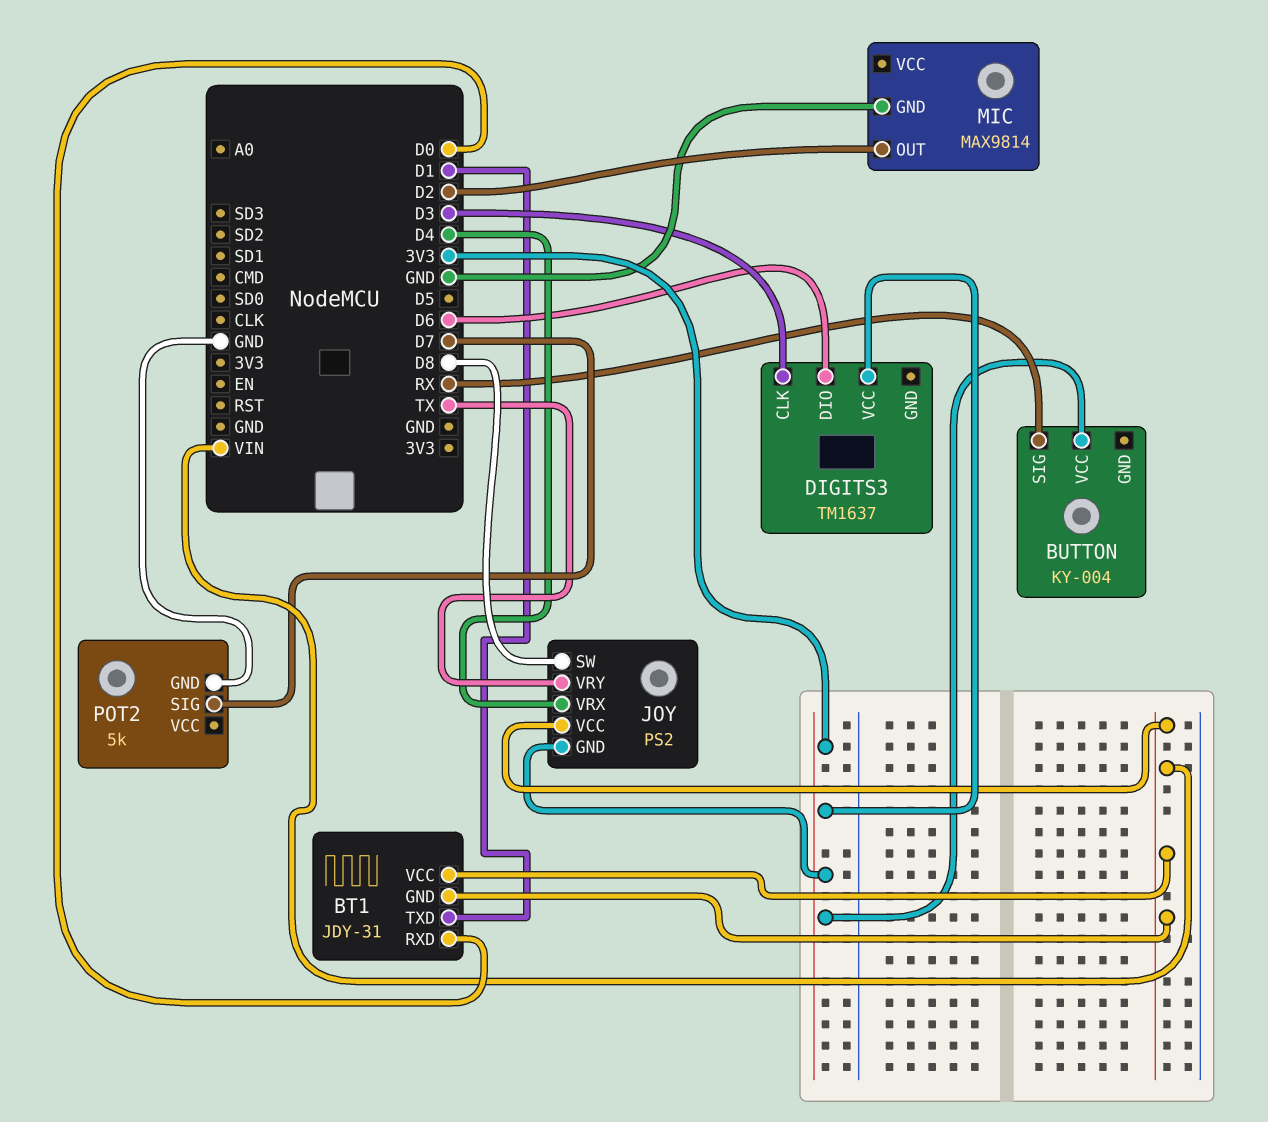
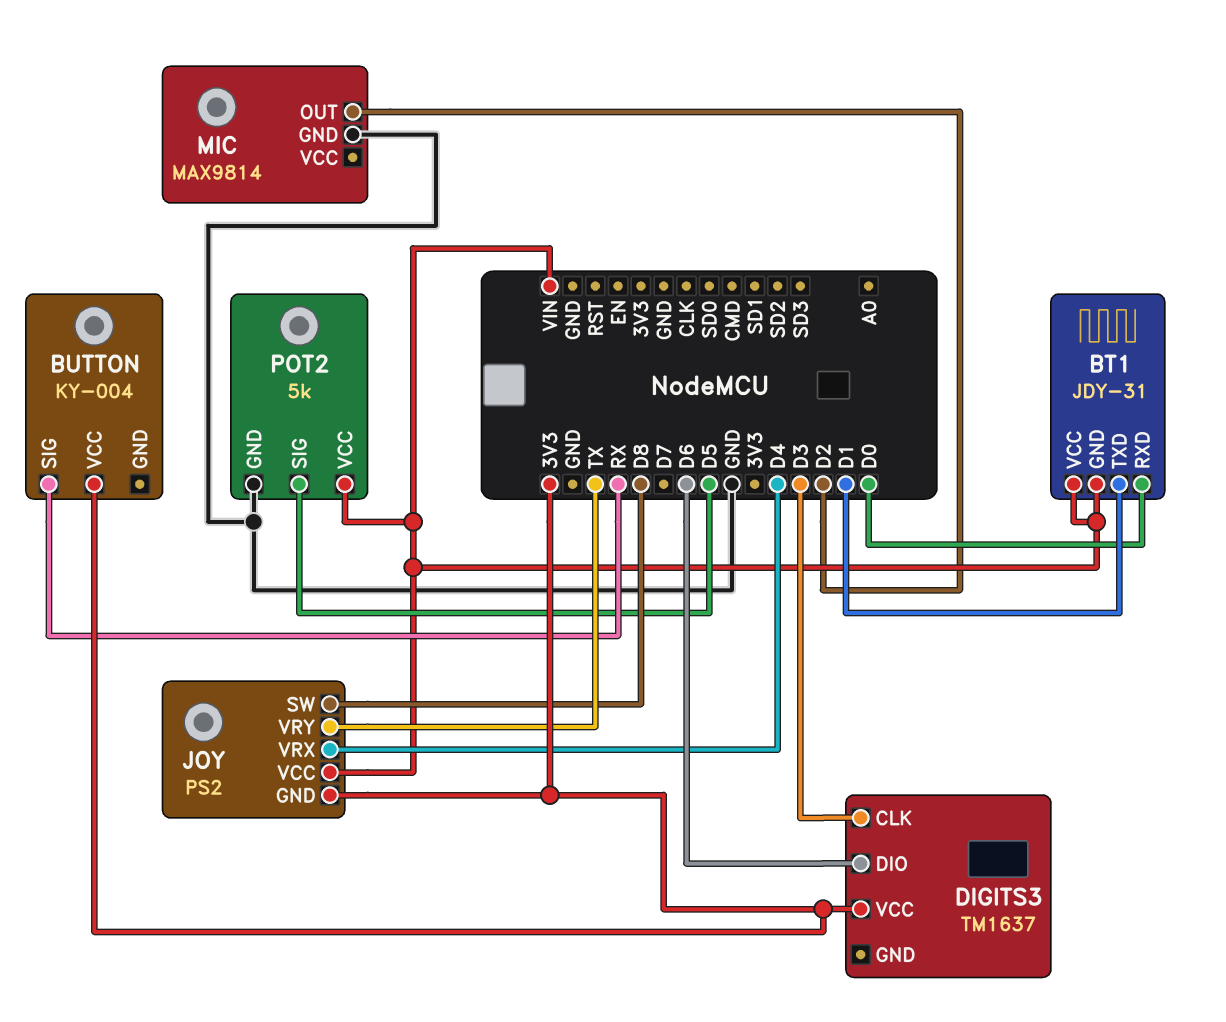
POT2 pin SIG: D7 -> D5
POT2 pin VCC: none -> VIN

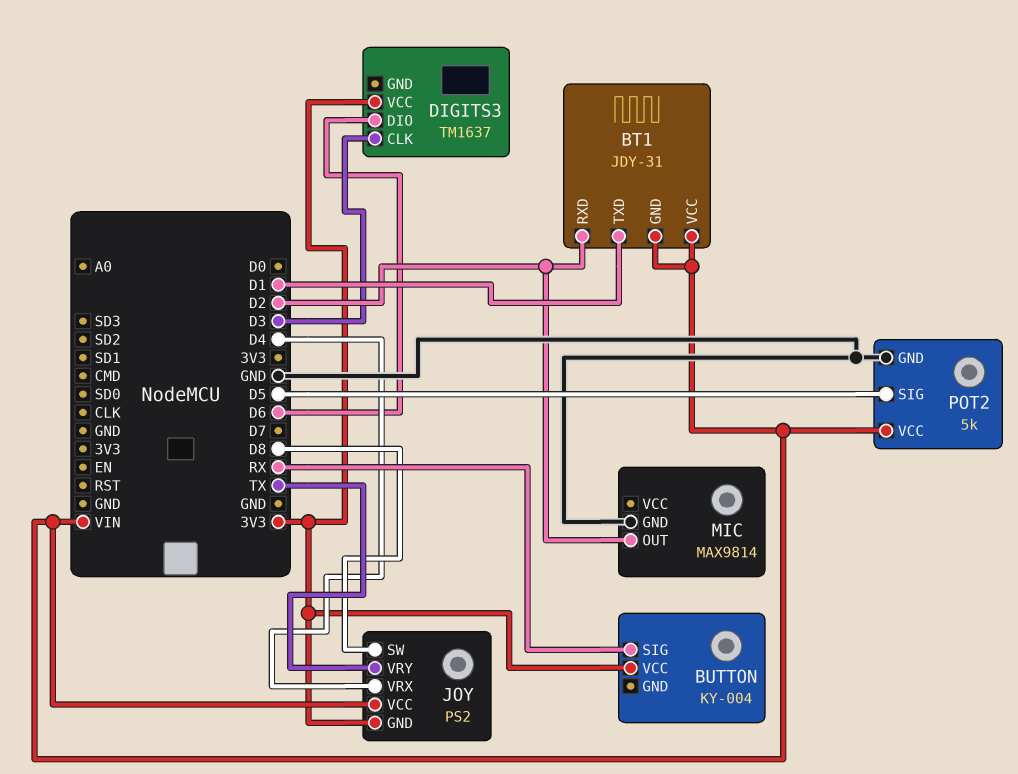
BT1 pin RXD: D0 -> D2

